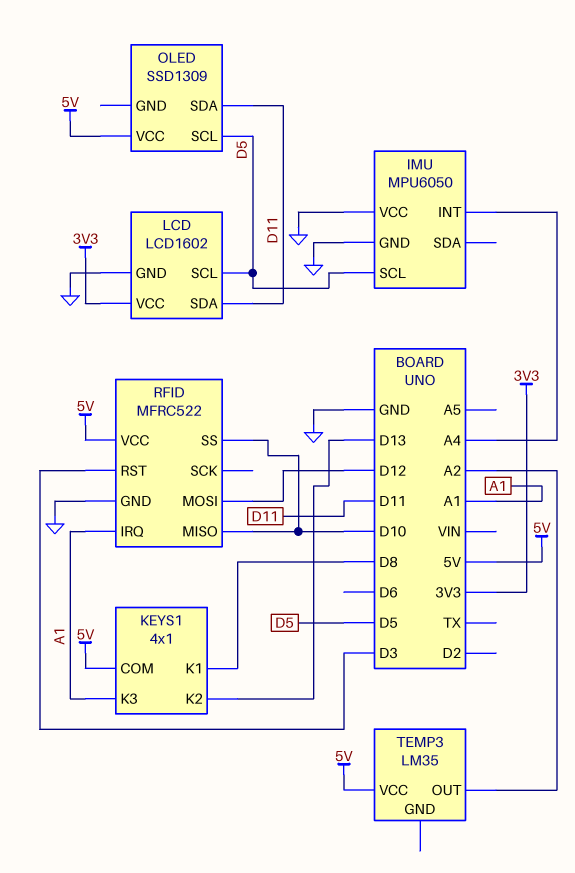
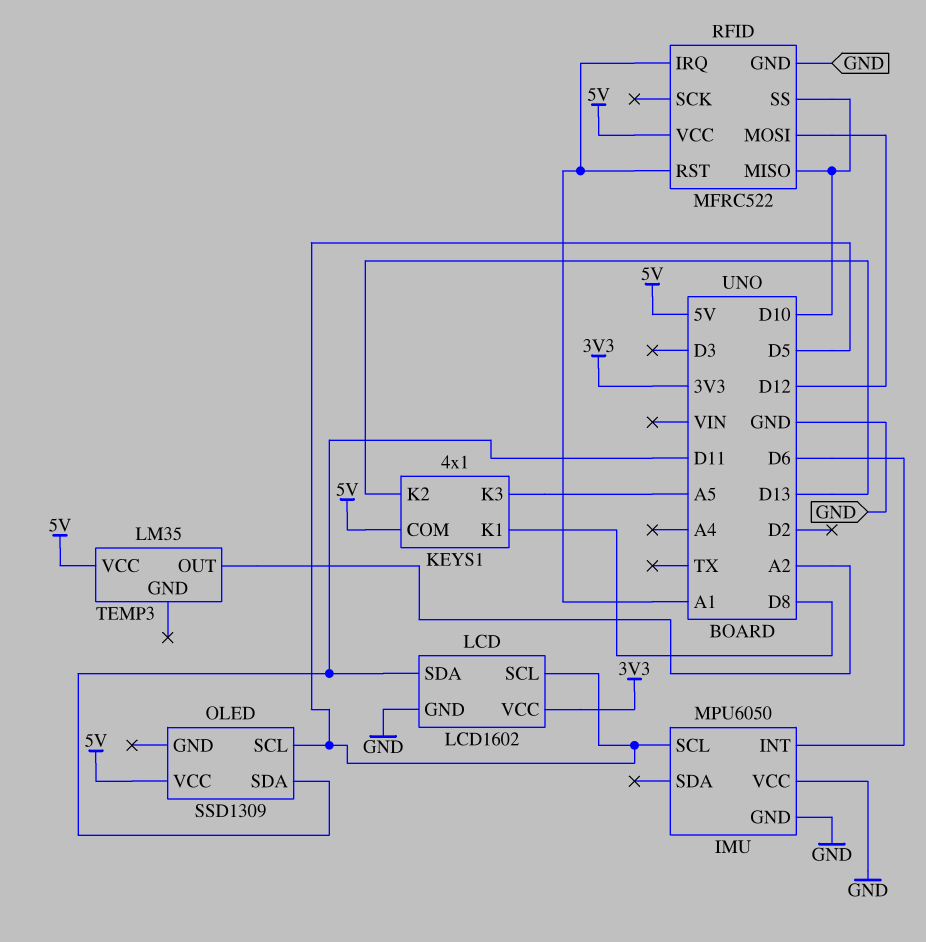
IMU pin INT: A4 -> D6
KEYS1 pin K3: A1 -> A5
RFID pin RST: D3 -> A1

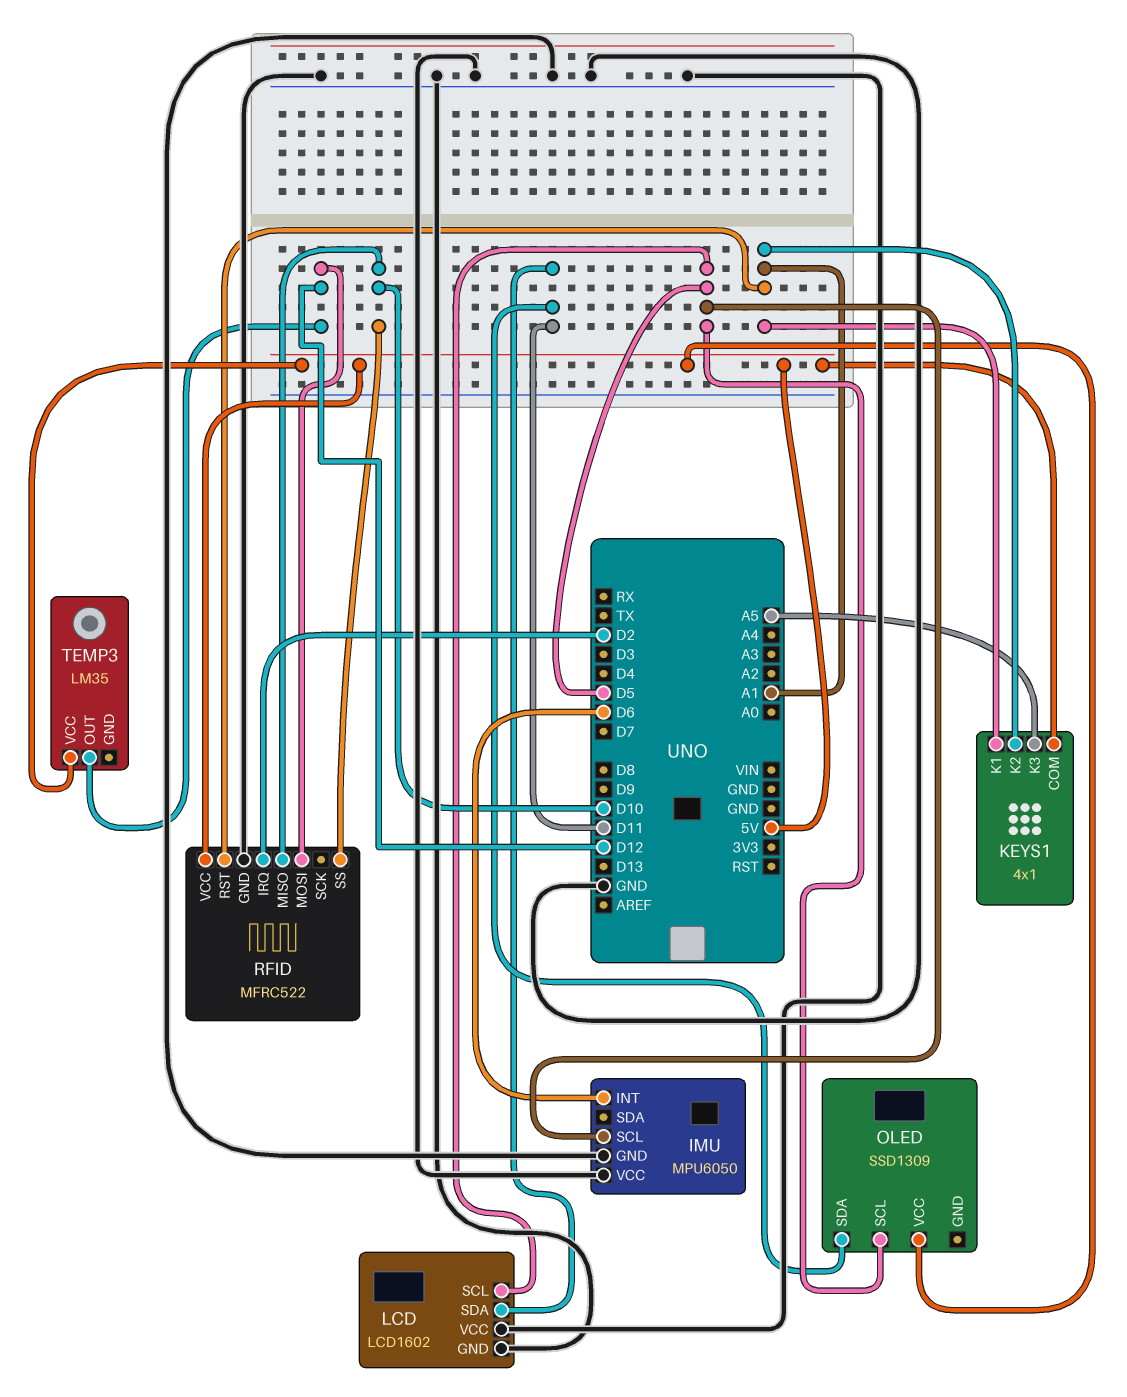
KEYS1 pin K1: D8 -> A1
KEYS1 pin K2: D13 -> A1
LCD pin VCC: 3V3 -> GND
RFID pin IRQ: A1 -> D2
TEMP3 pin OUT: A2 -> D12

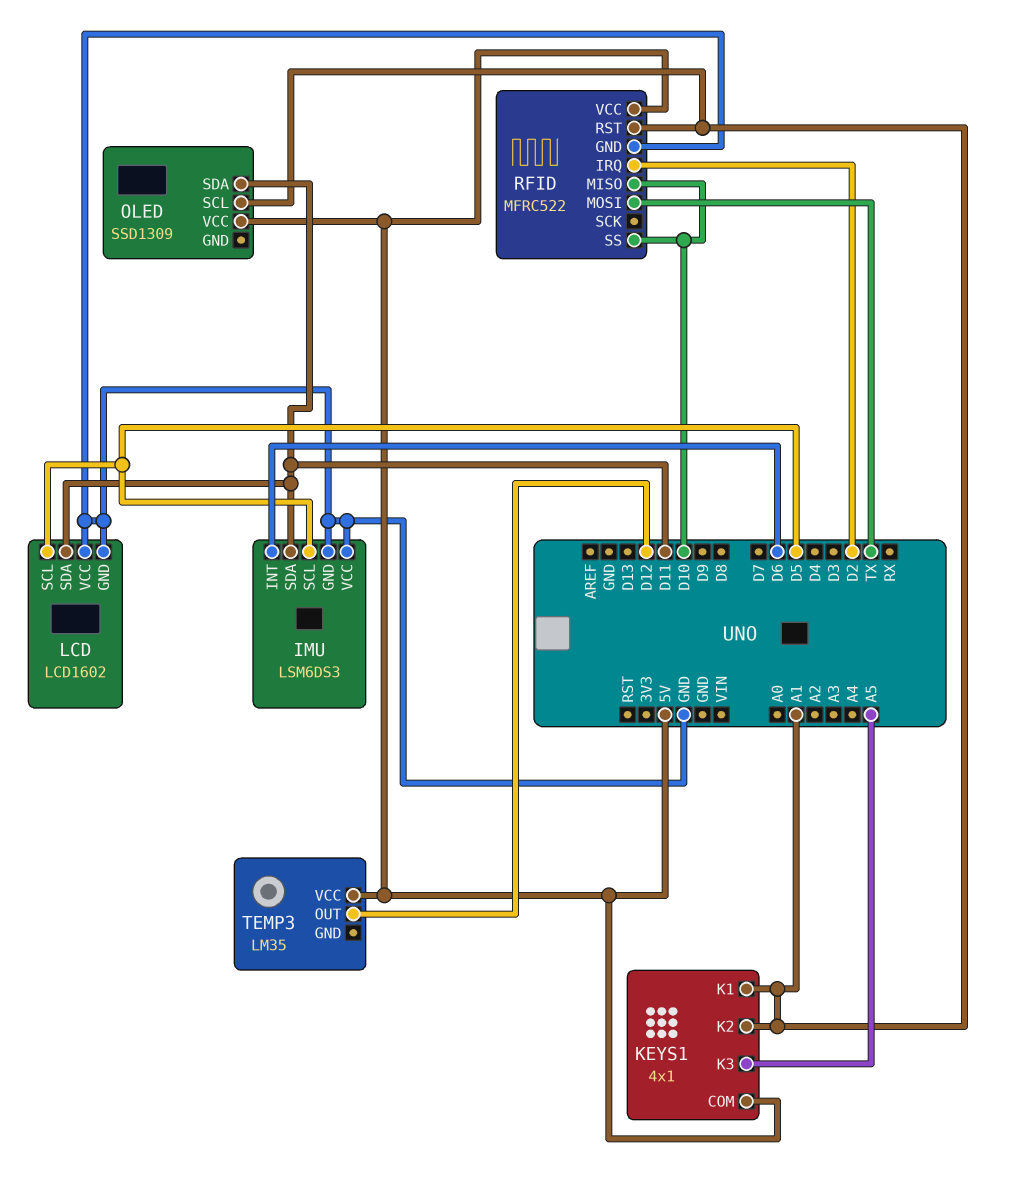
IMU: MPU6050 -> LSM6DS3
IMU pin SDA: none -> D11
OLED pin SCL: D5 -> A1
RFID pin MOSI: D12 -> TX

